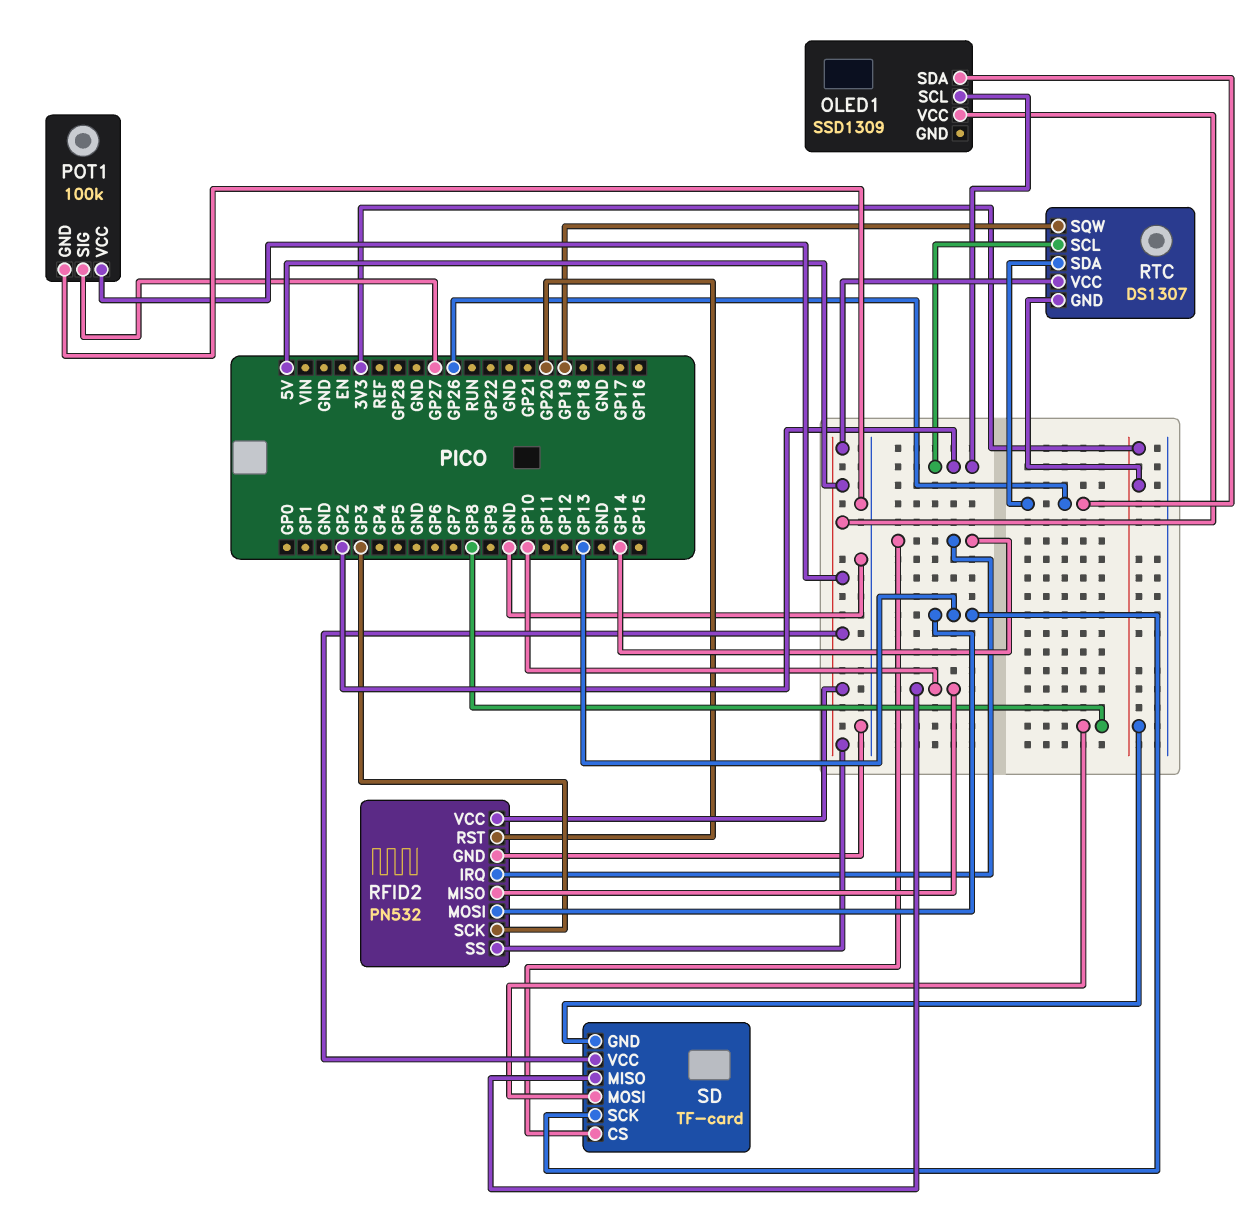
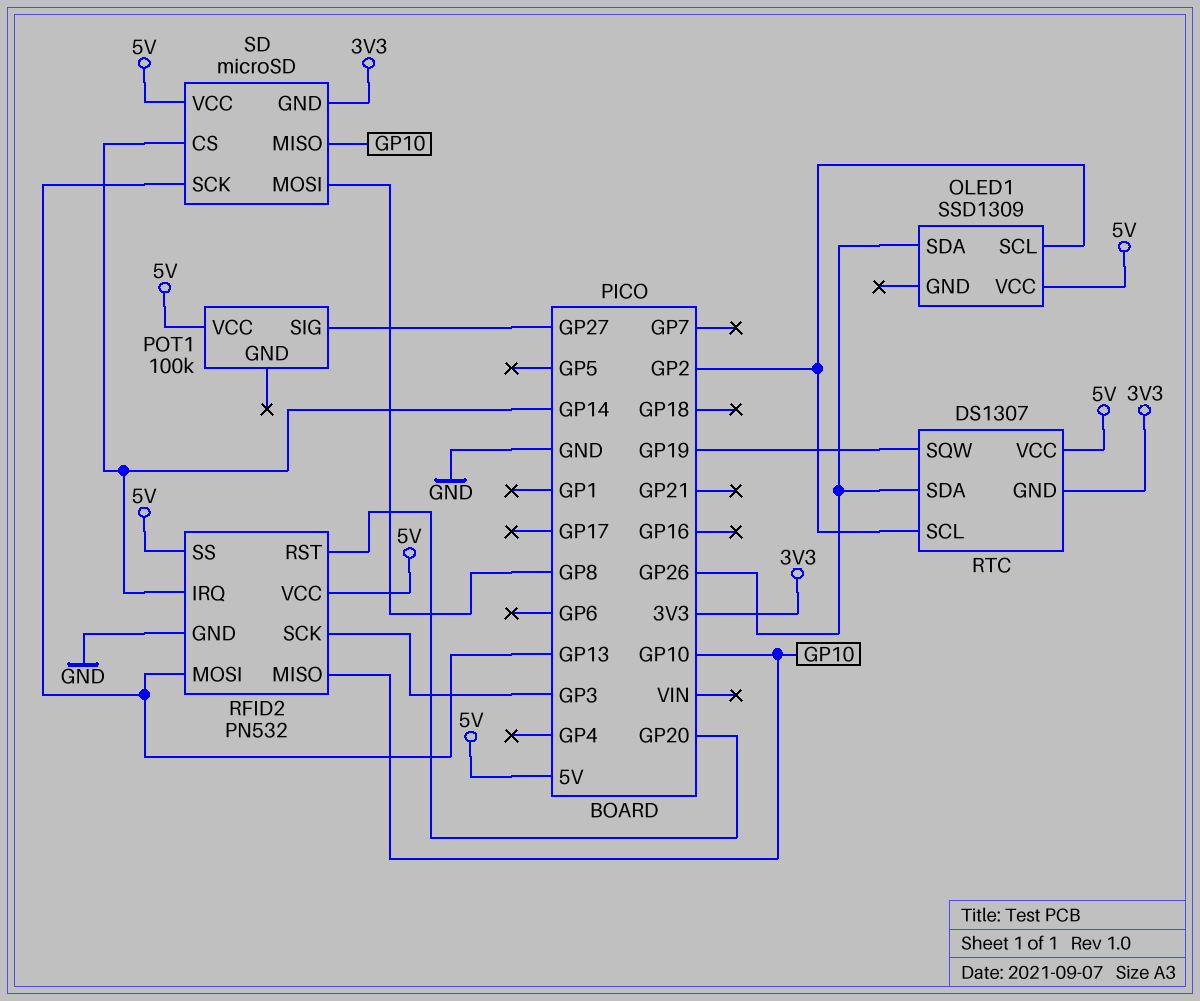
POT1 pin GND: GND -> none
SD: TF-card -> microSD

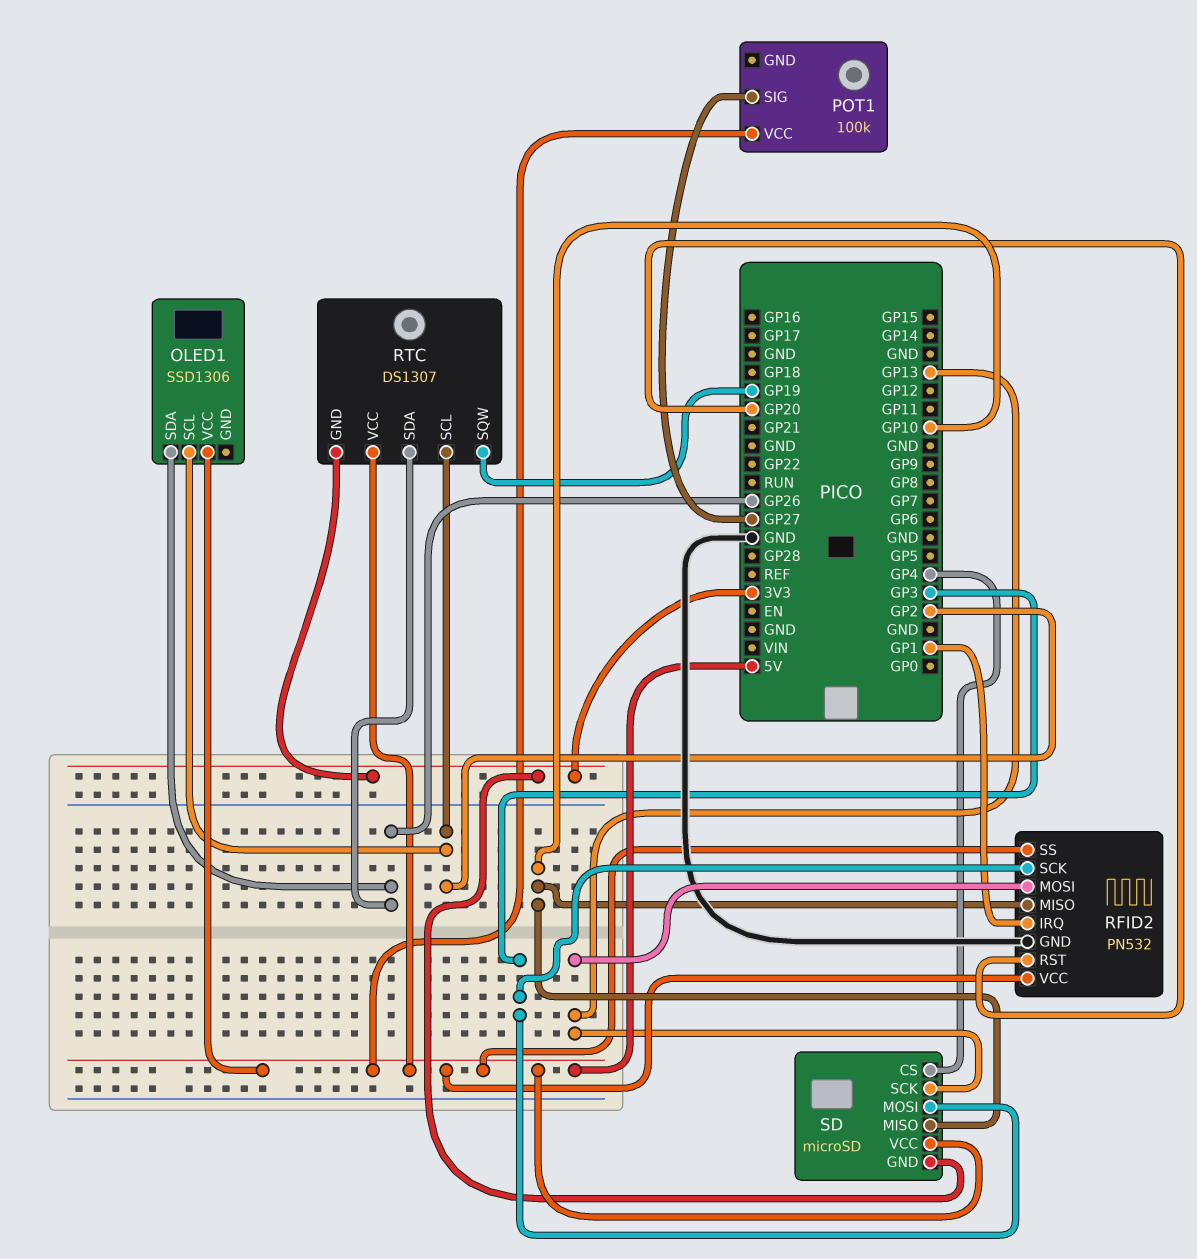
OLED1: SSD1309 -> SSD1306
RFID2 pin IRQ: GP14 -> GP1
SD pin CS: GP14 -> GP4
SD pin MOSI: GP8 -> GP3

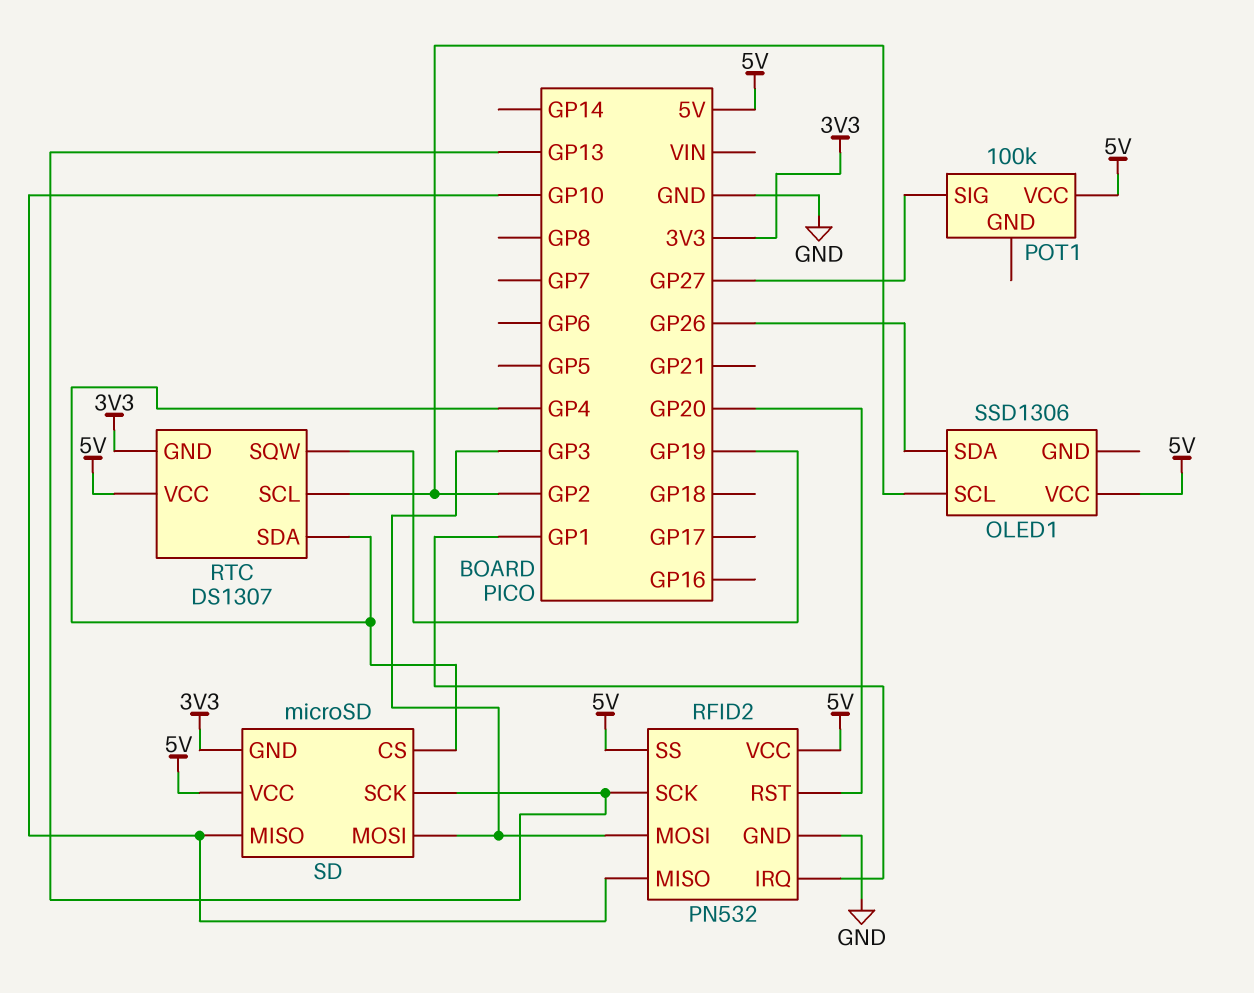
RFID2 pin MOSI: GP13 -> GP3
RFID2 pin SCK: GP3 -> GP13
RTC pin SDA: GP26 -> GP4

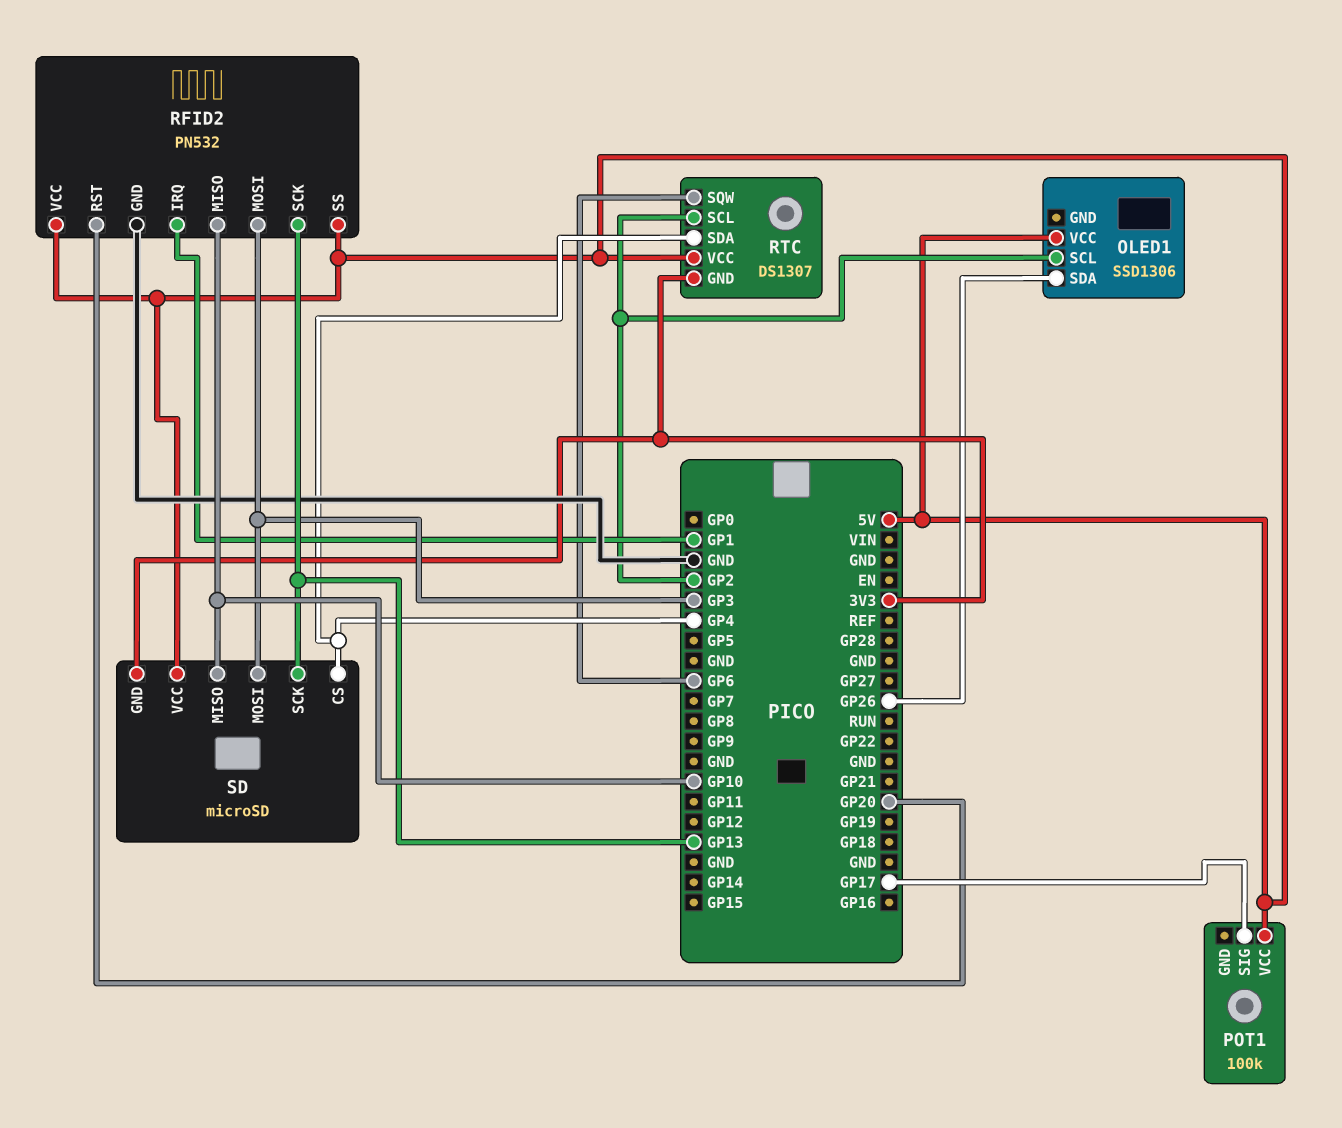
POT1 pin SIG: GP27 -> GP17
RTC pin SQW: GP19 -> GP6

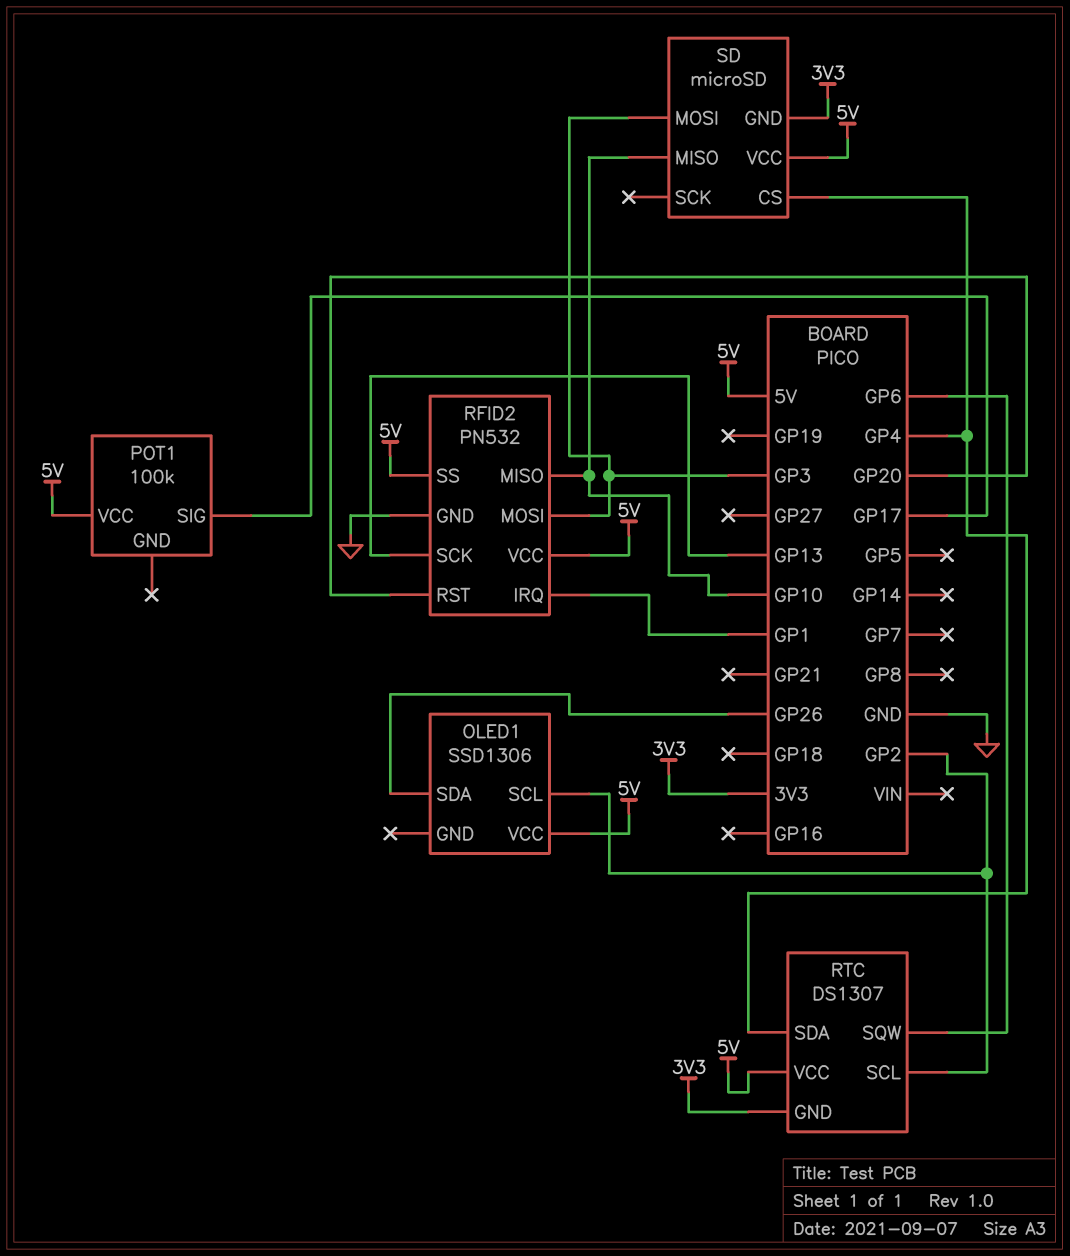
SD pin SCK: GP13 -> none

